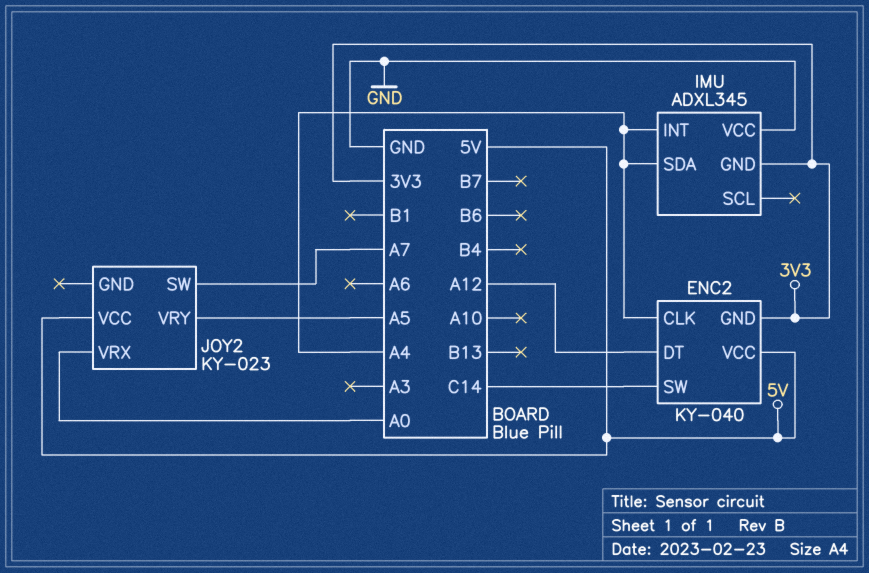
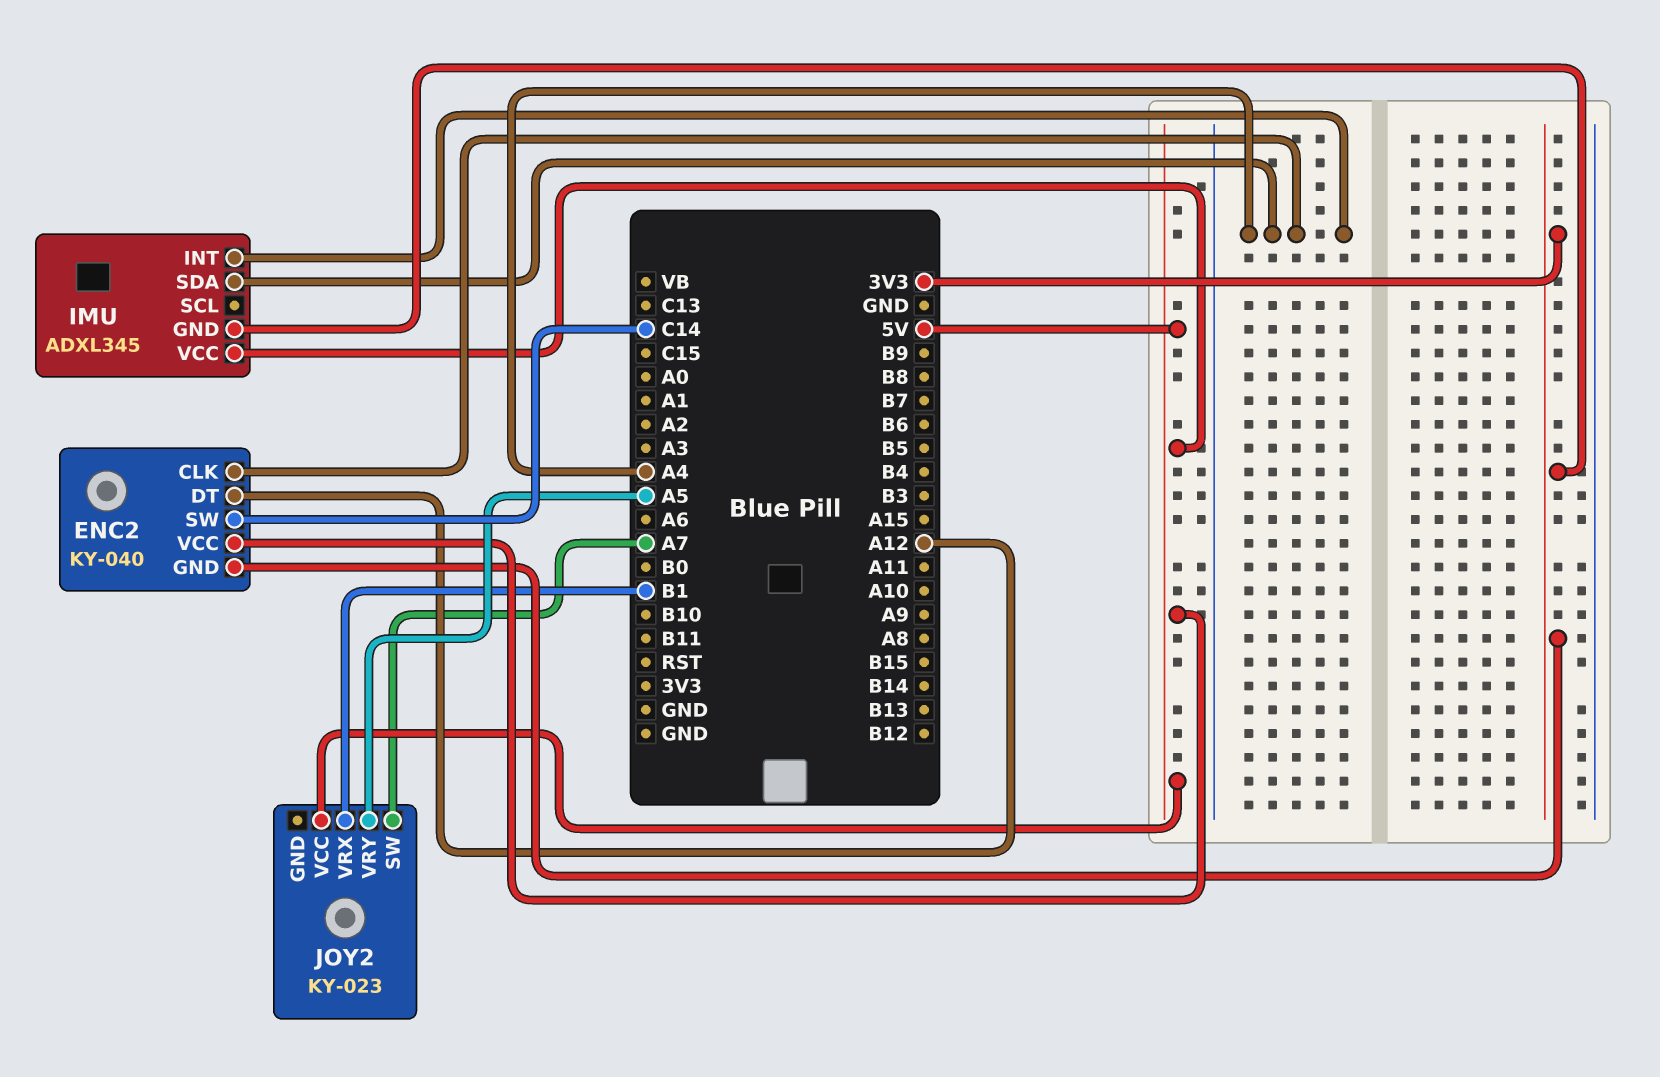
IMU pin VCC: GND -> 5V
JOY2 pin VRX: A0 -> B1

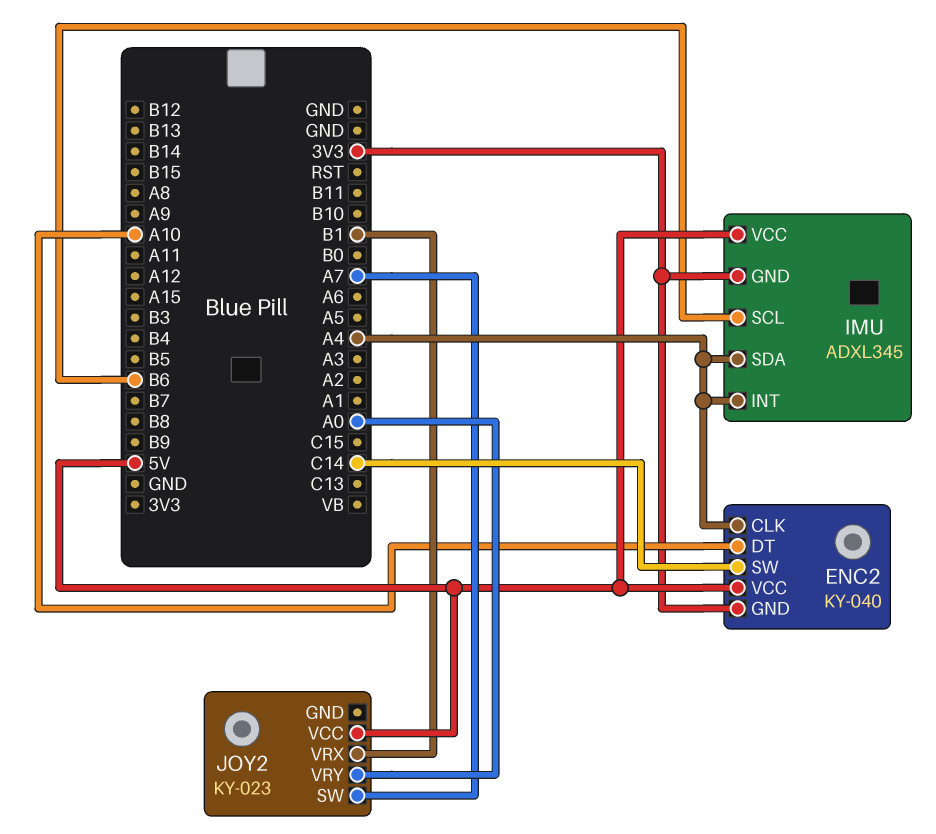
ENC2 pin DT: A12 -> A10
IMU pin SCL: none -> B6
JOY2 pin VRY: A5 -> A0

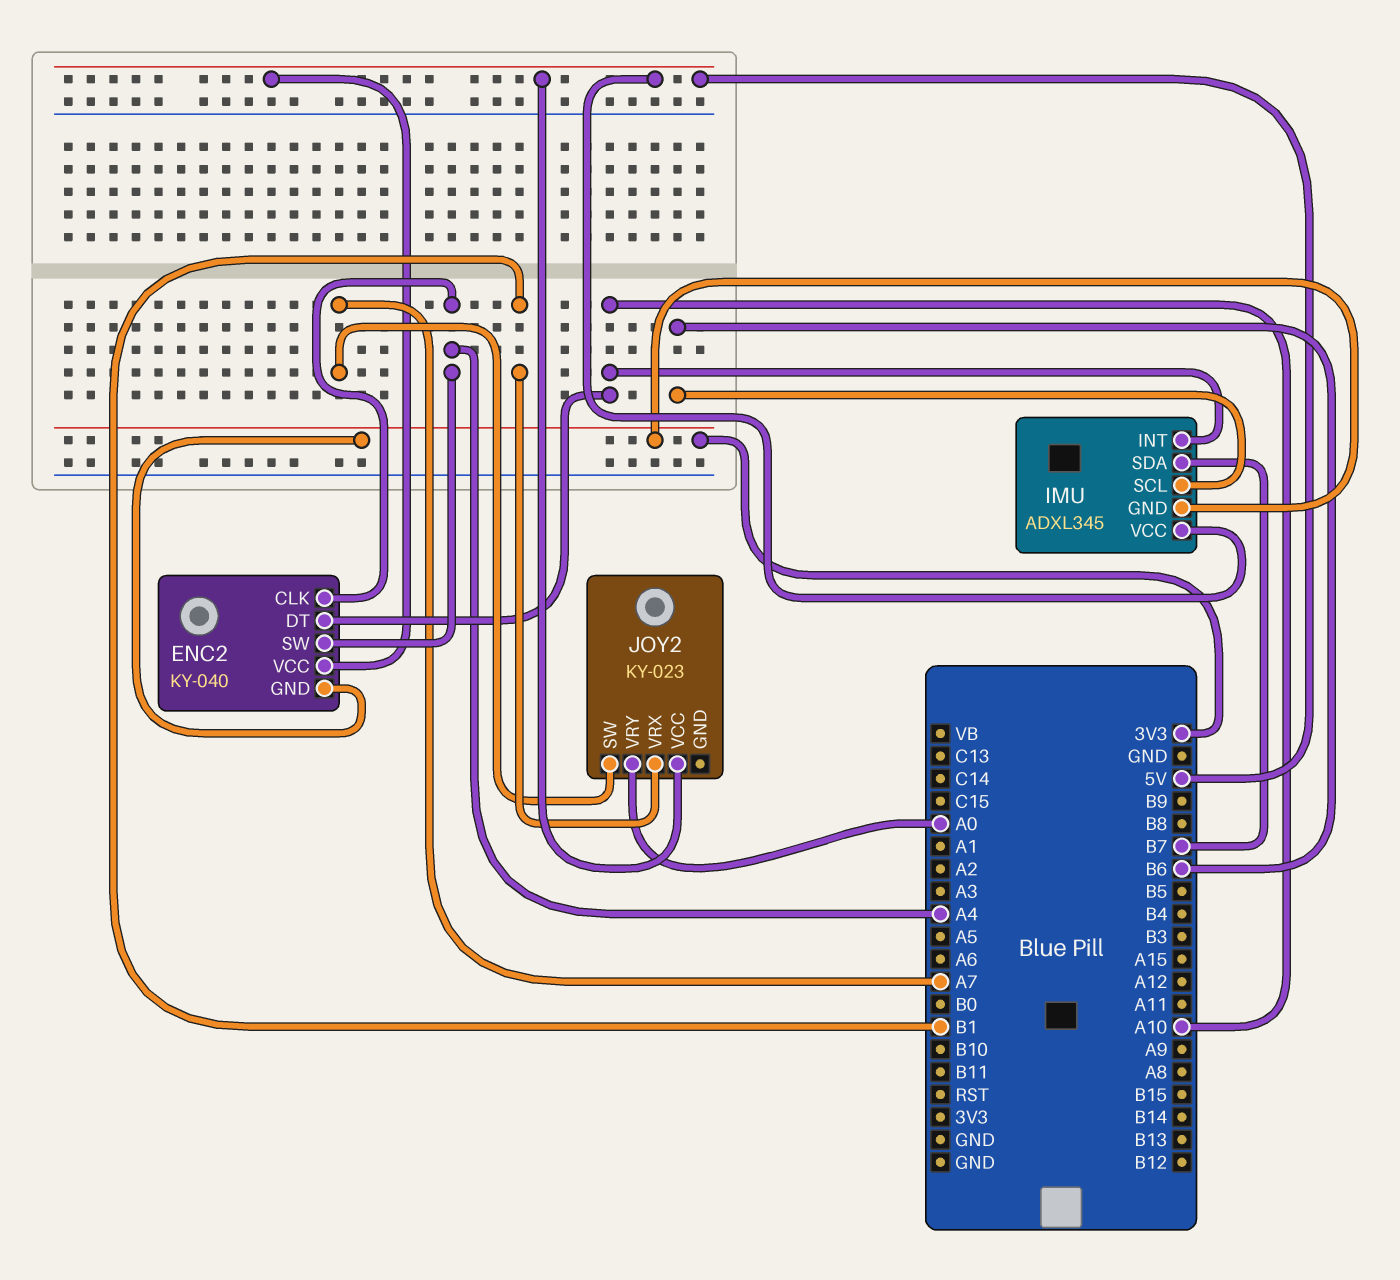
ENC2 pin SW: C14 -> A4
IMU pin INT: A4 -> A10
IMU pin SDA: A4 -> B7

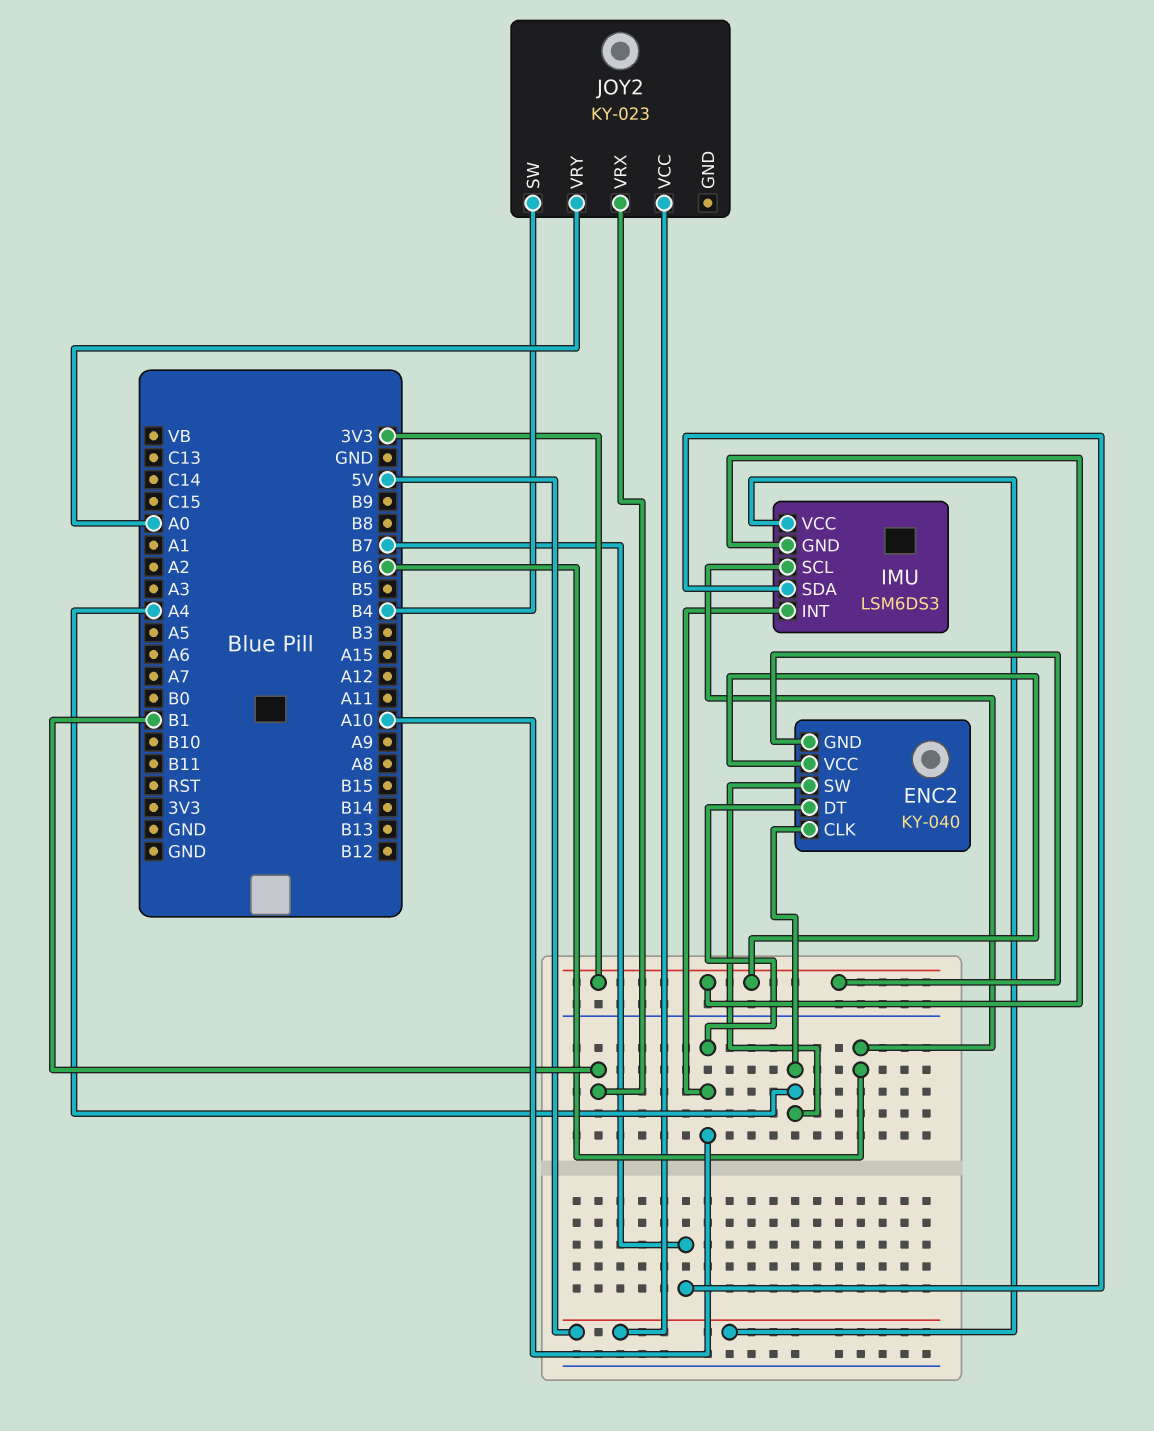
ENC2 pin VCC: 5V -> 3V3
IMU: ADXL345 -> LSM6DS3
JOY2 pin SW: A7 -> B4

